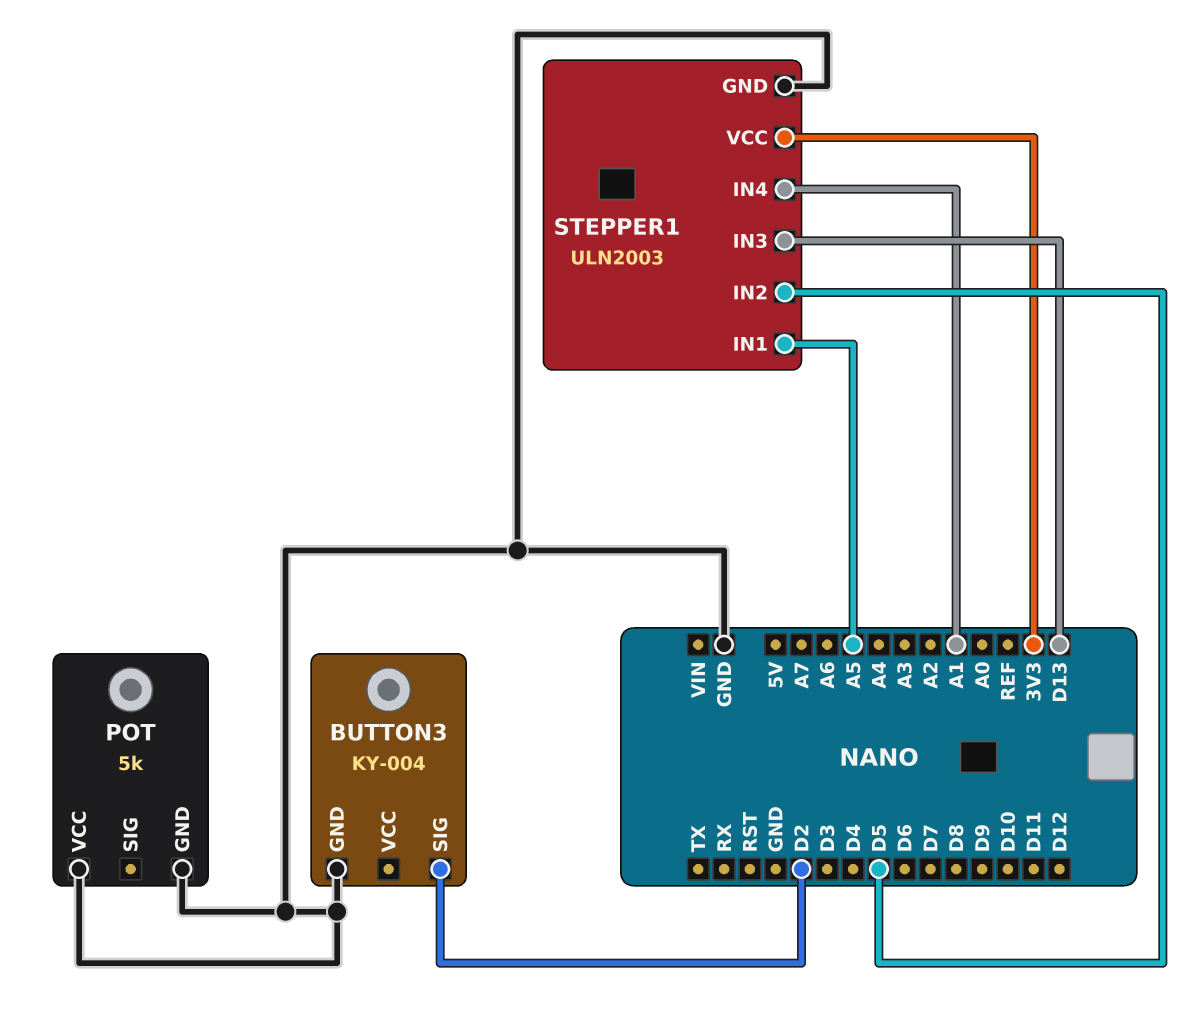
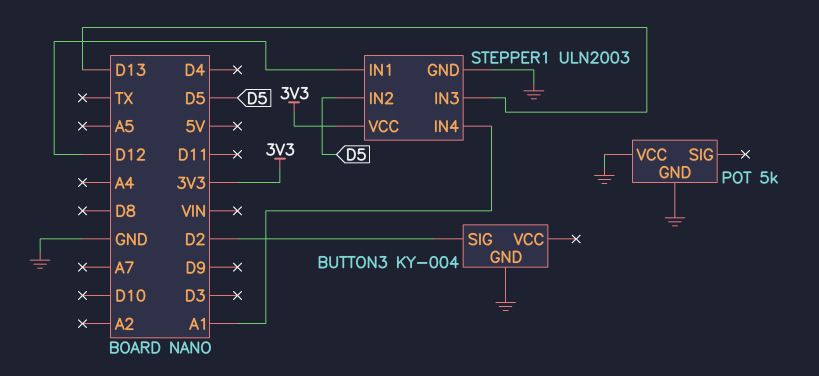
STEPPER1 pin IN1: A5 -> D12

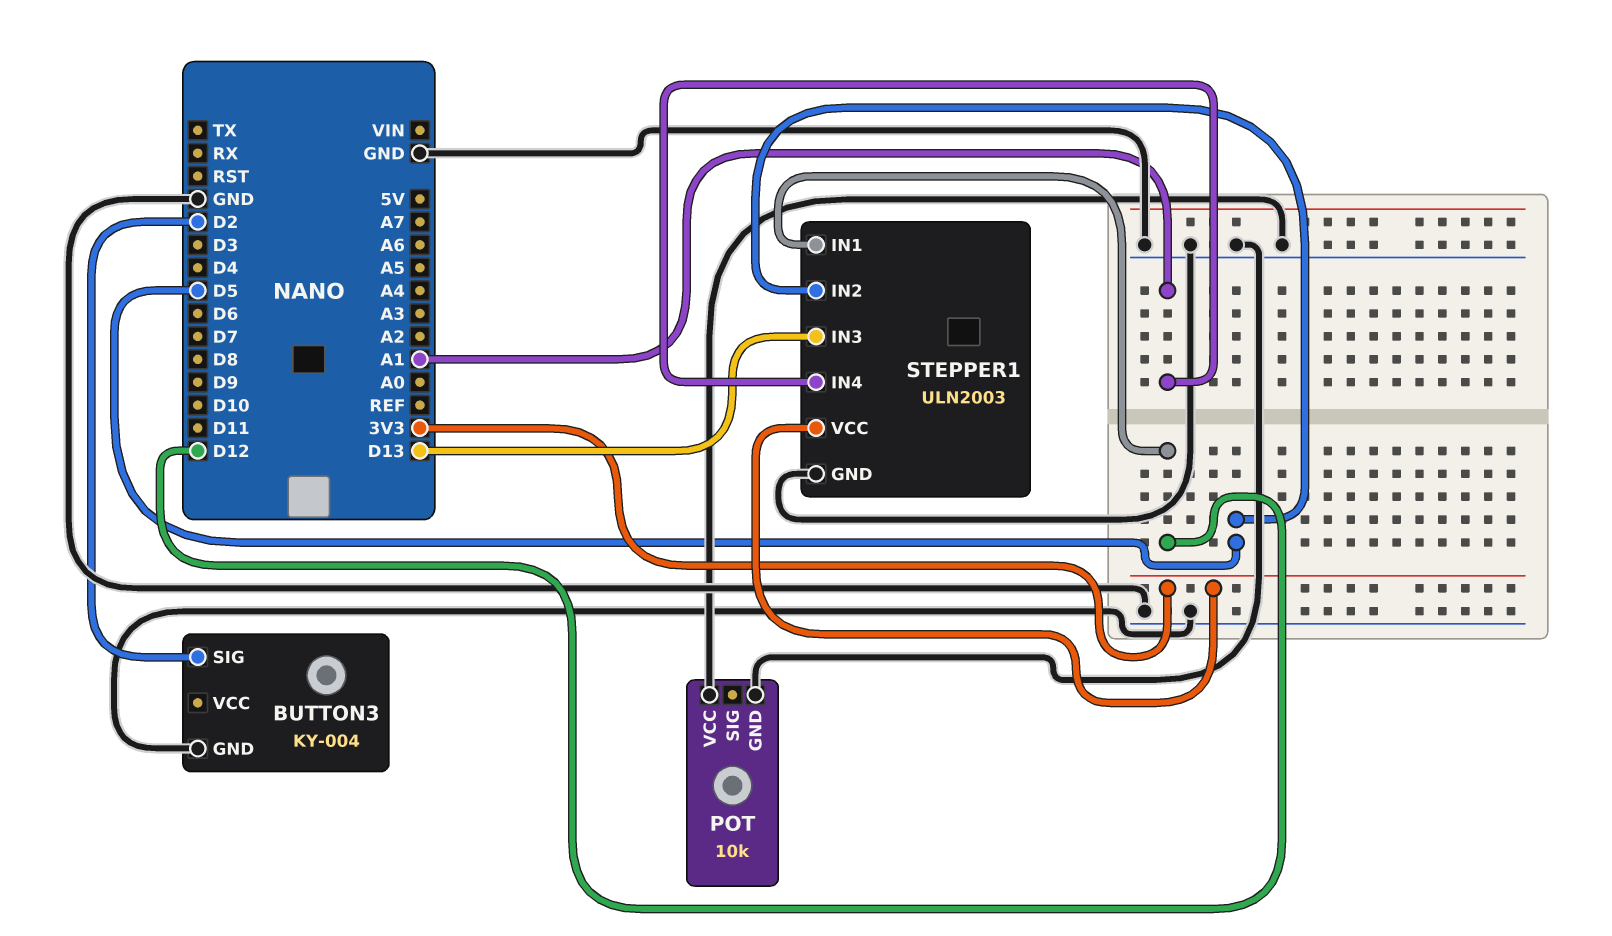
POT: 5k -> 10k

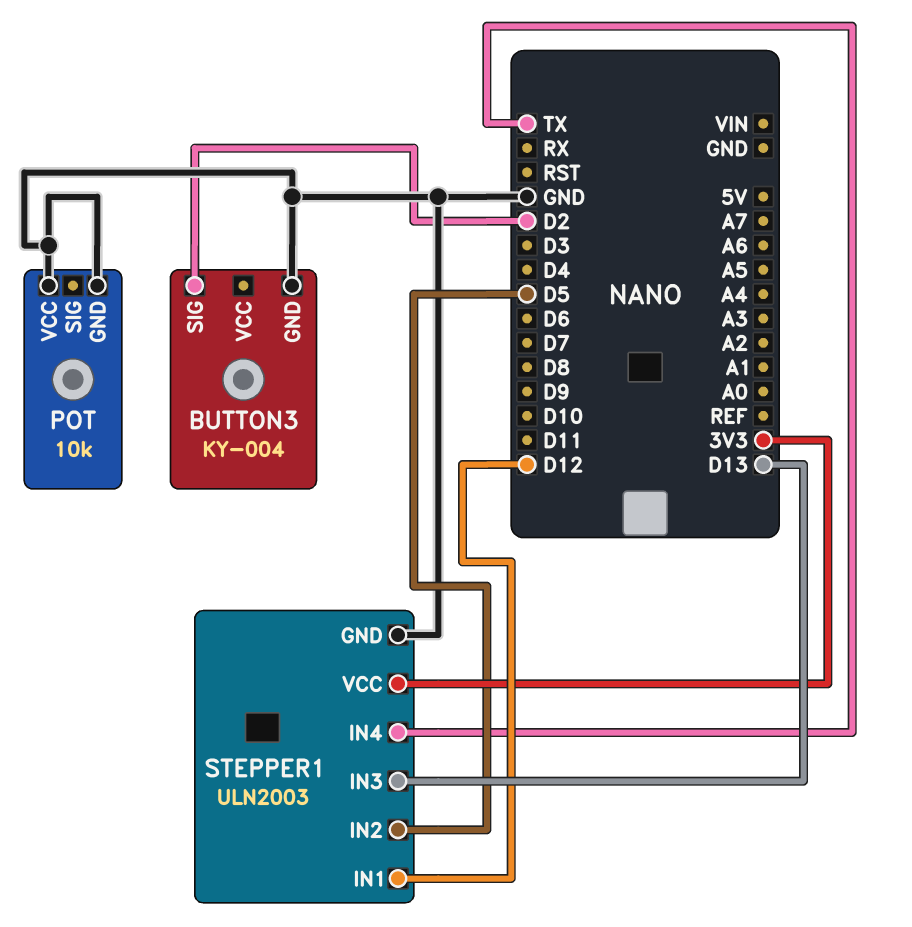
STEPPER1 pin IN4: A1 -> TX

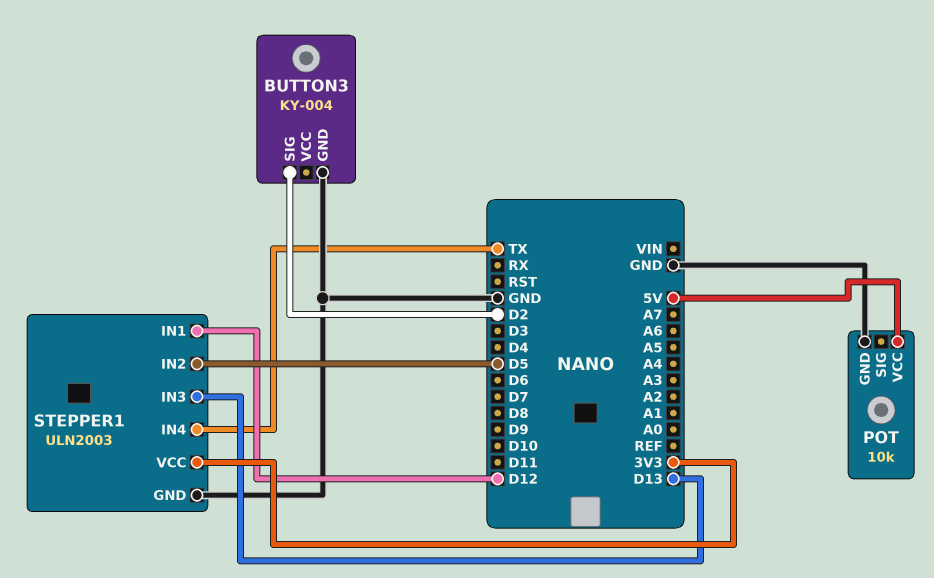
POT pin VCC: GND -> 5V

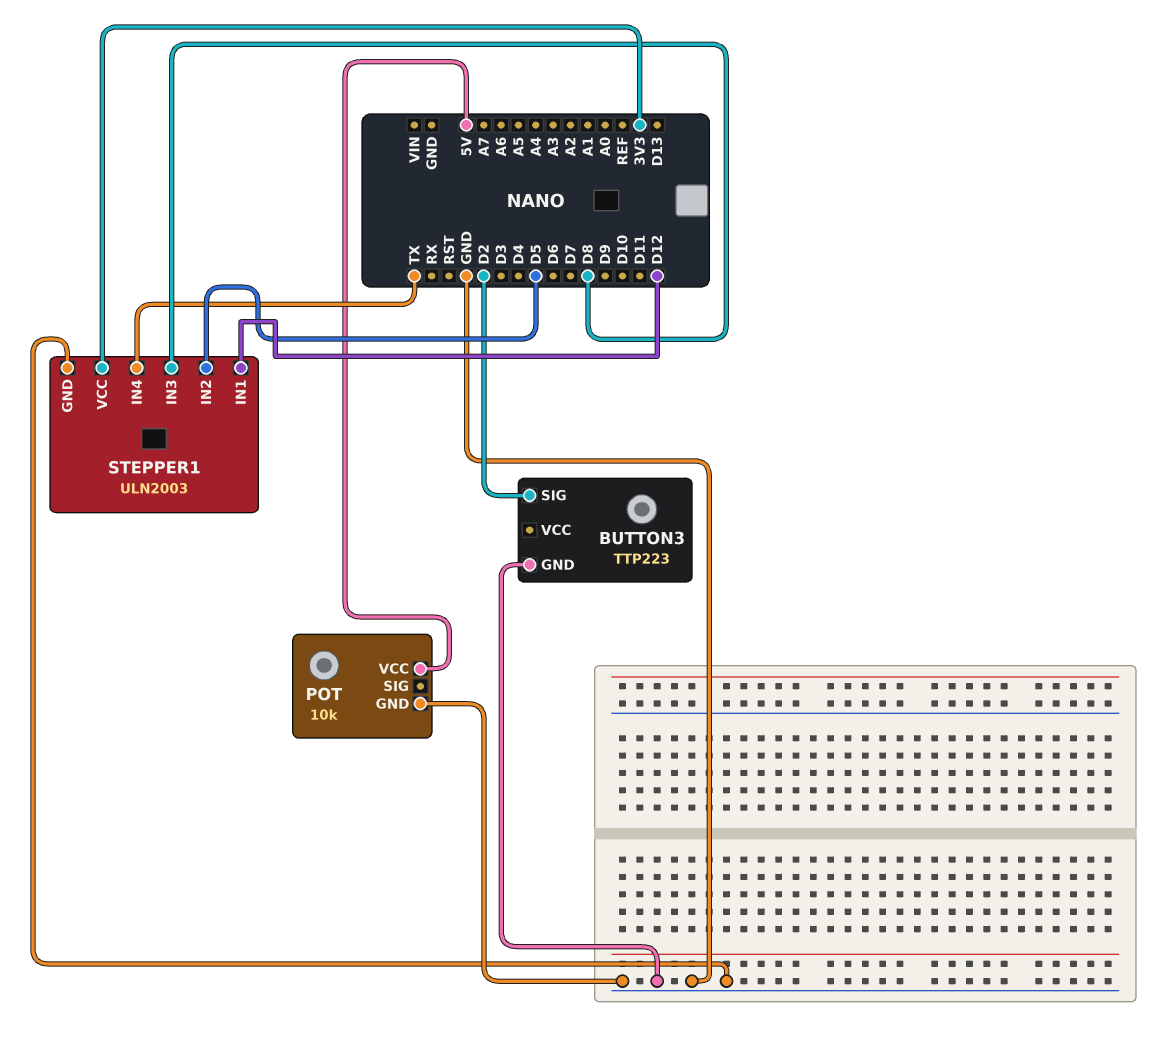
BUTTON3: KY-004 -> TTP223
STEPPER1 pin IN3: D13 -> D8

